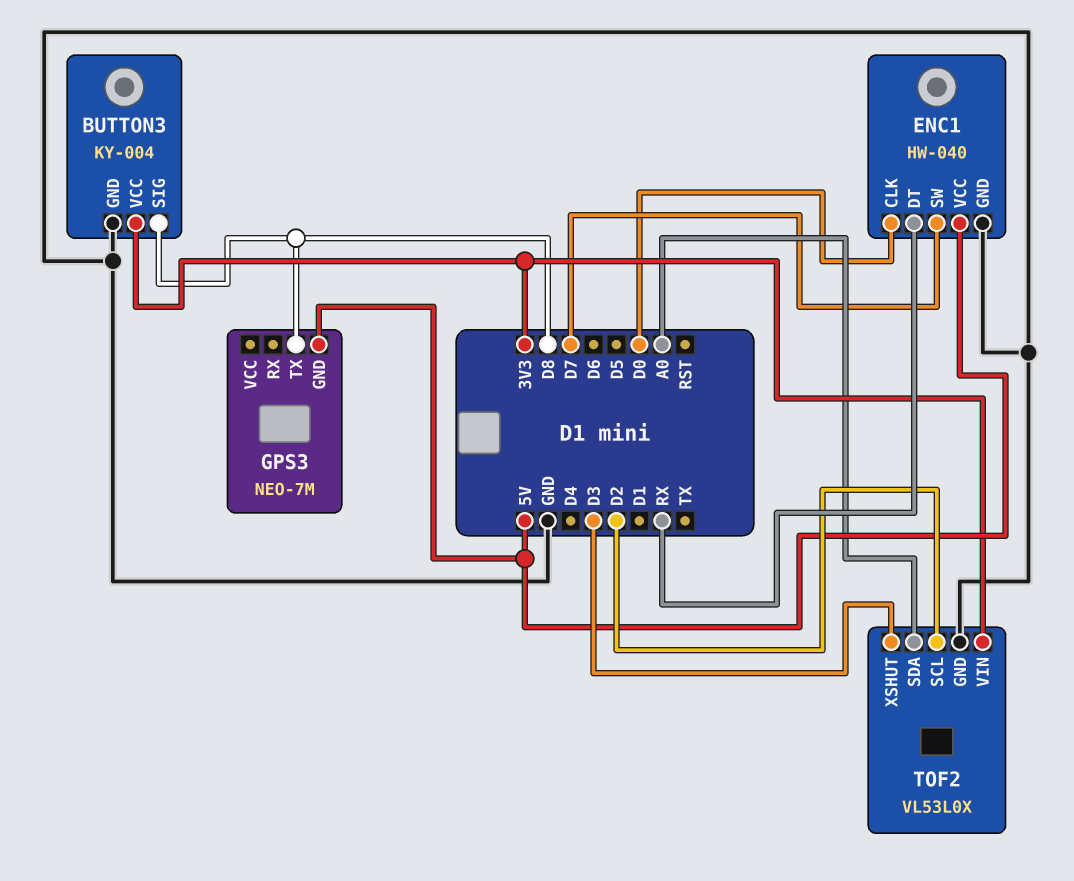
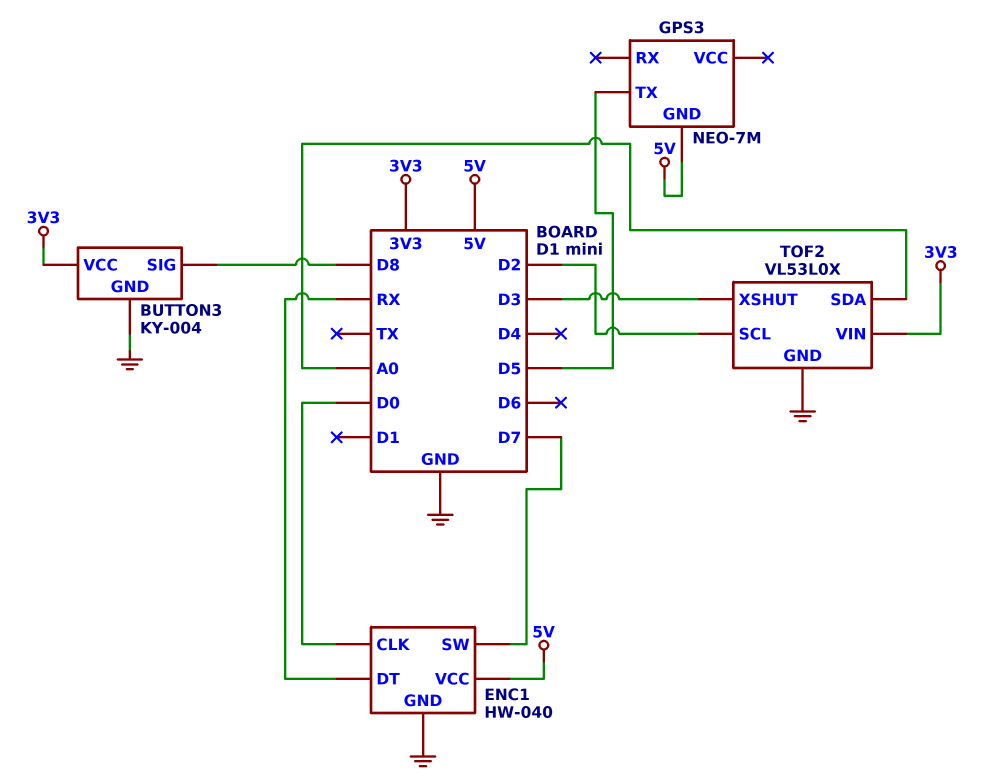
GPS3 pin TX: D8 -> D5

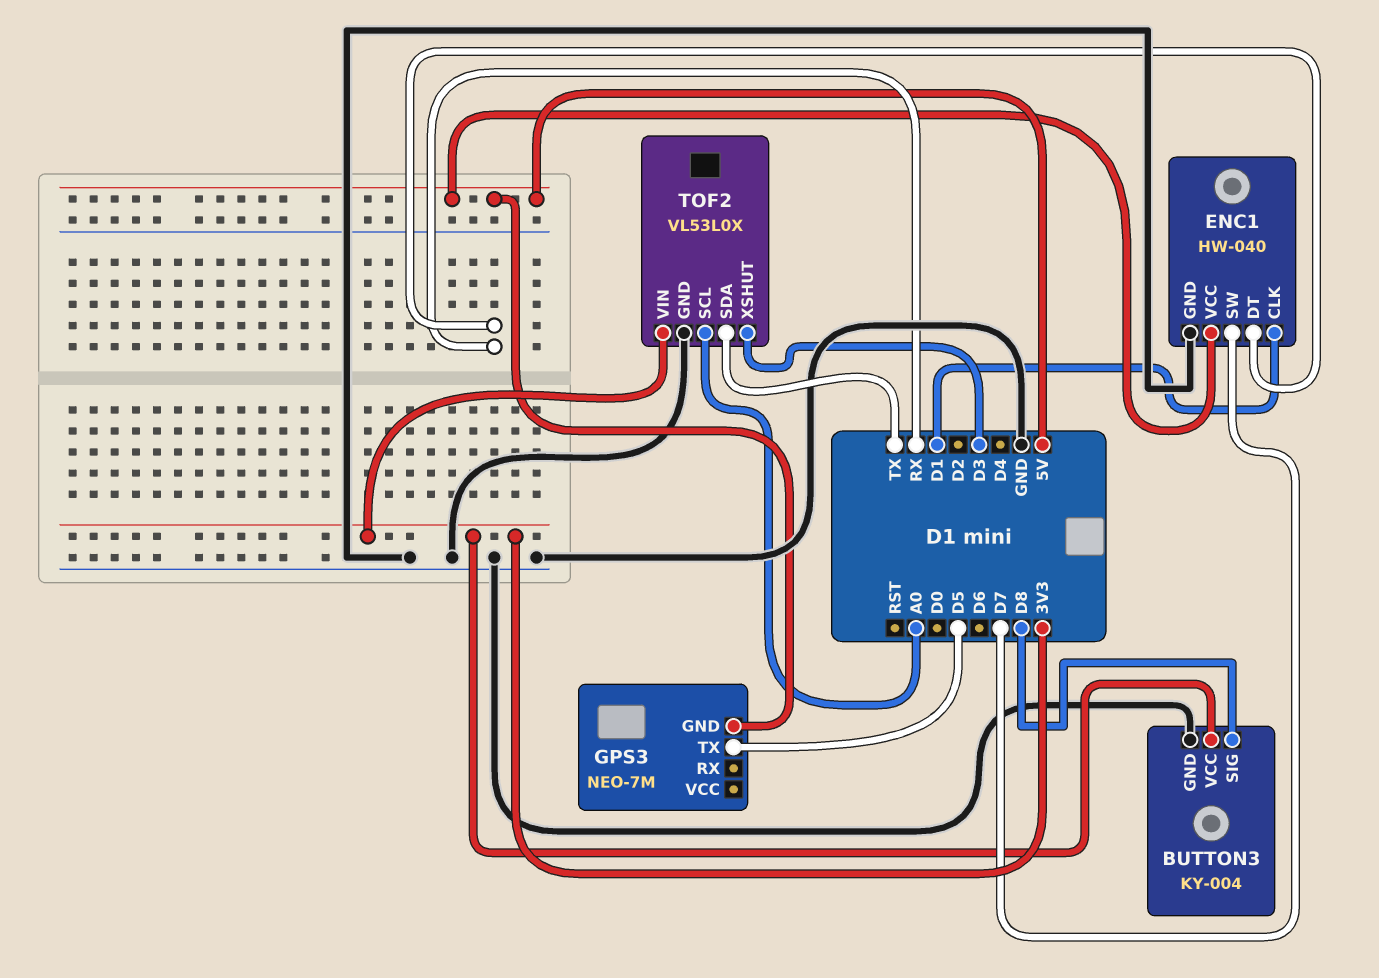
ENC1 pin CLK: D0 -> D1
TOF2 pin SCL: D2 -> A0
TOF2 pin SDA: A0 -> TX

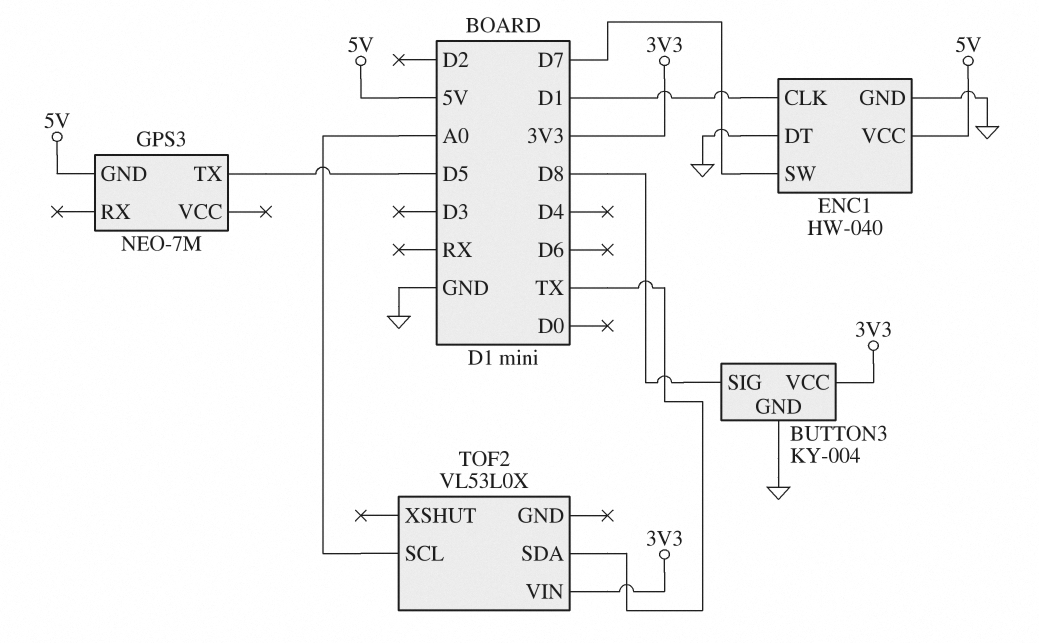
ENC1 pin DT: RX -> GND
TOF2 pin GND: GND -> none
TOF2 pin XSHUT: D3 -> none

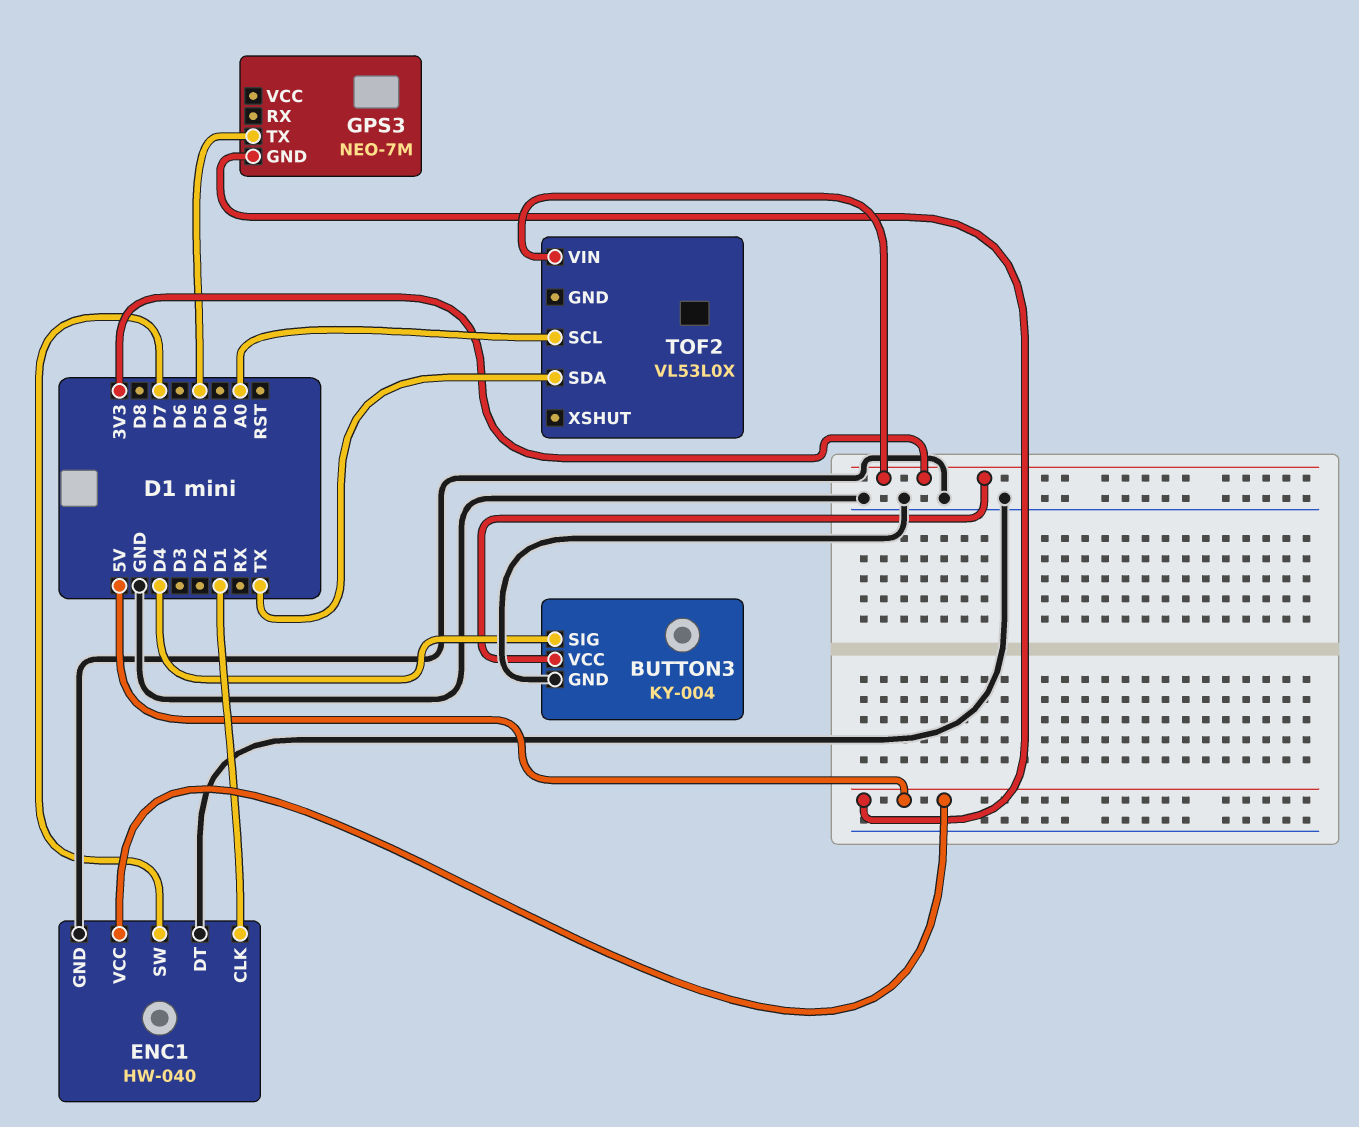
BUTTON3 pin SIG: D8 -> D4

